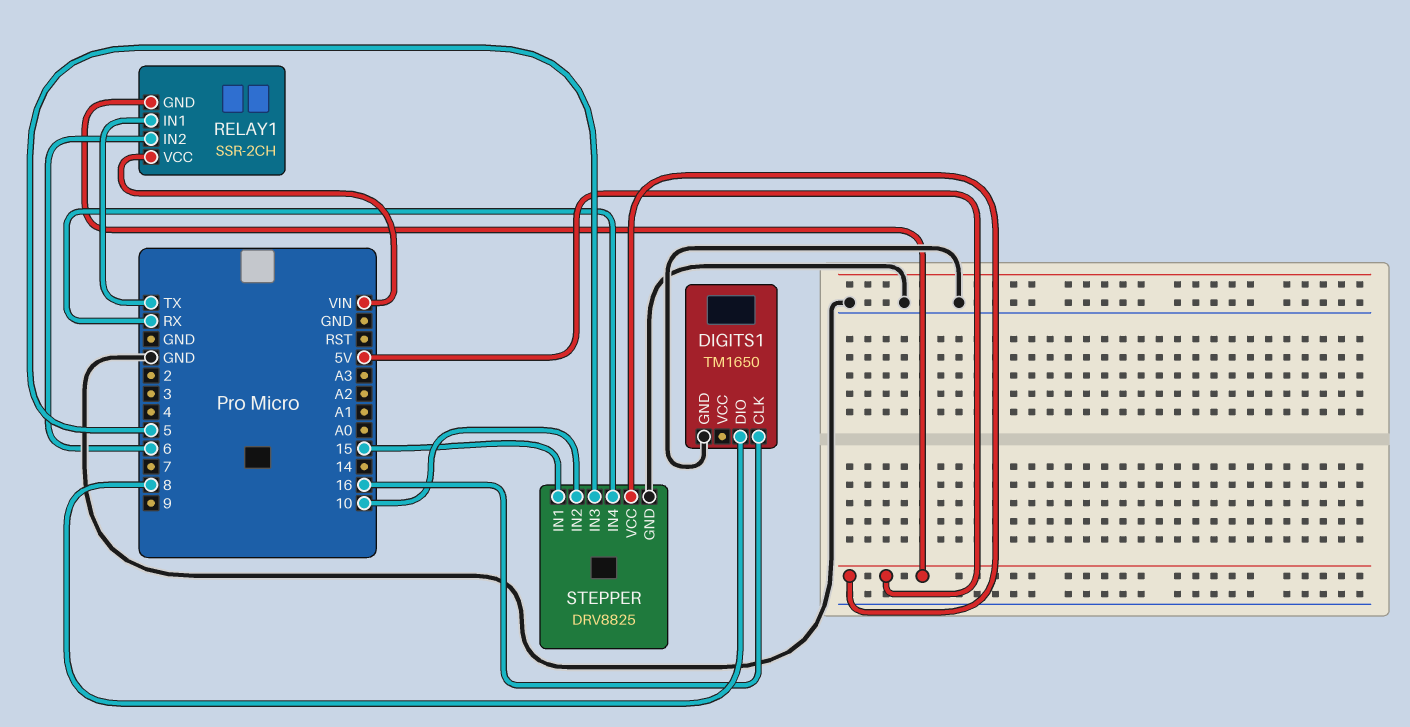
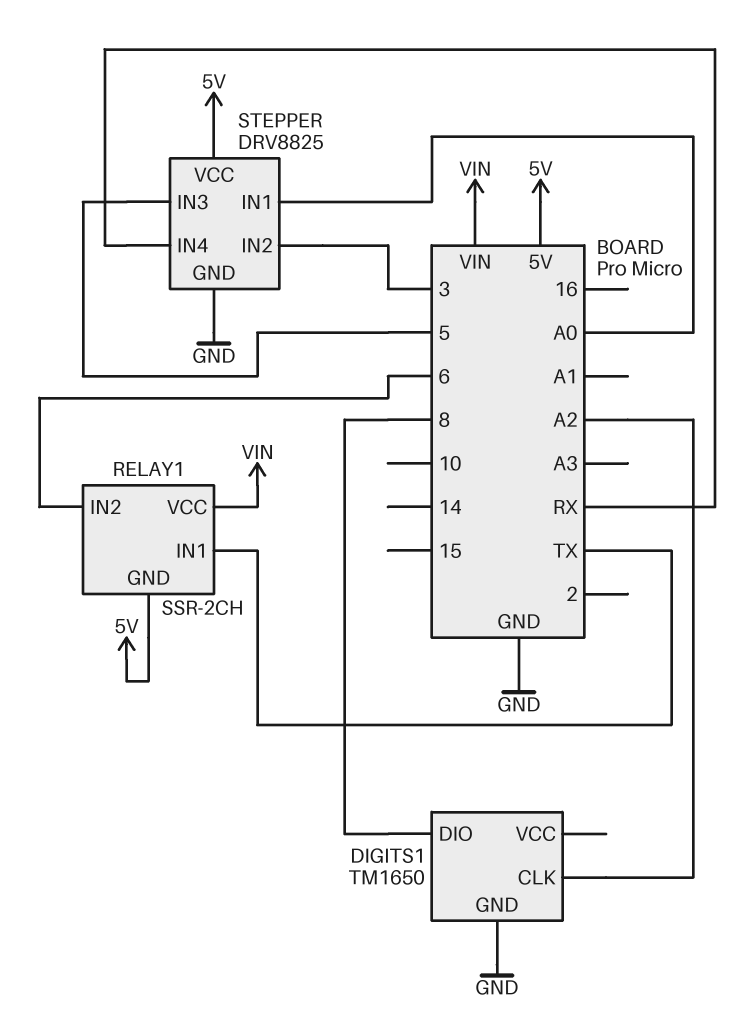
DIGITS1 pin CLK: 16 -> A2
STEPPER pin IN1: 15 -> A0
STEPPER pin IN2: 10 -> 3

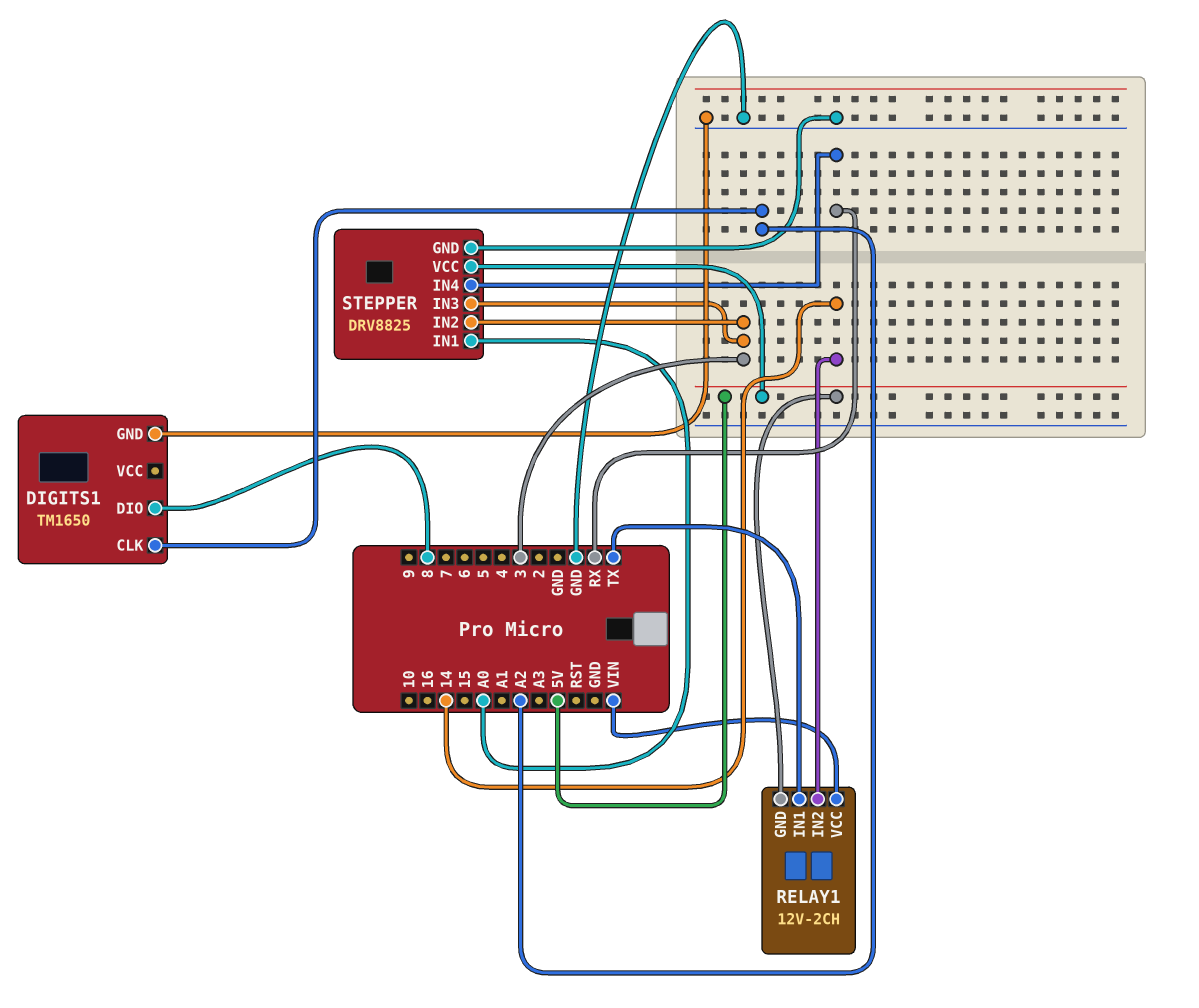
RELAY1: SSR-2CH -> 12V-2CH
RELAY1 pin IN2: 6 -> 14
STEPPER pin IN3: 5 -> 3

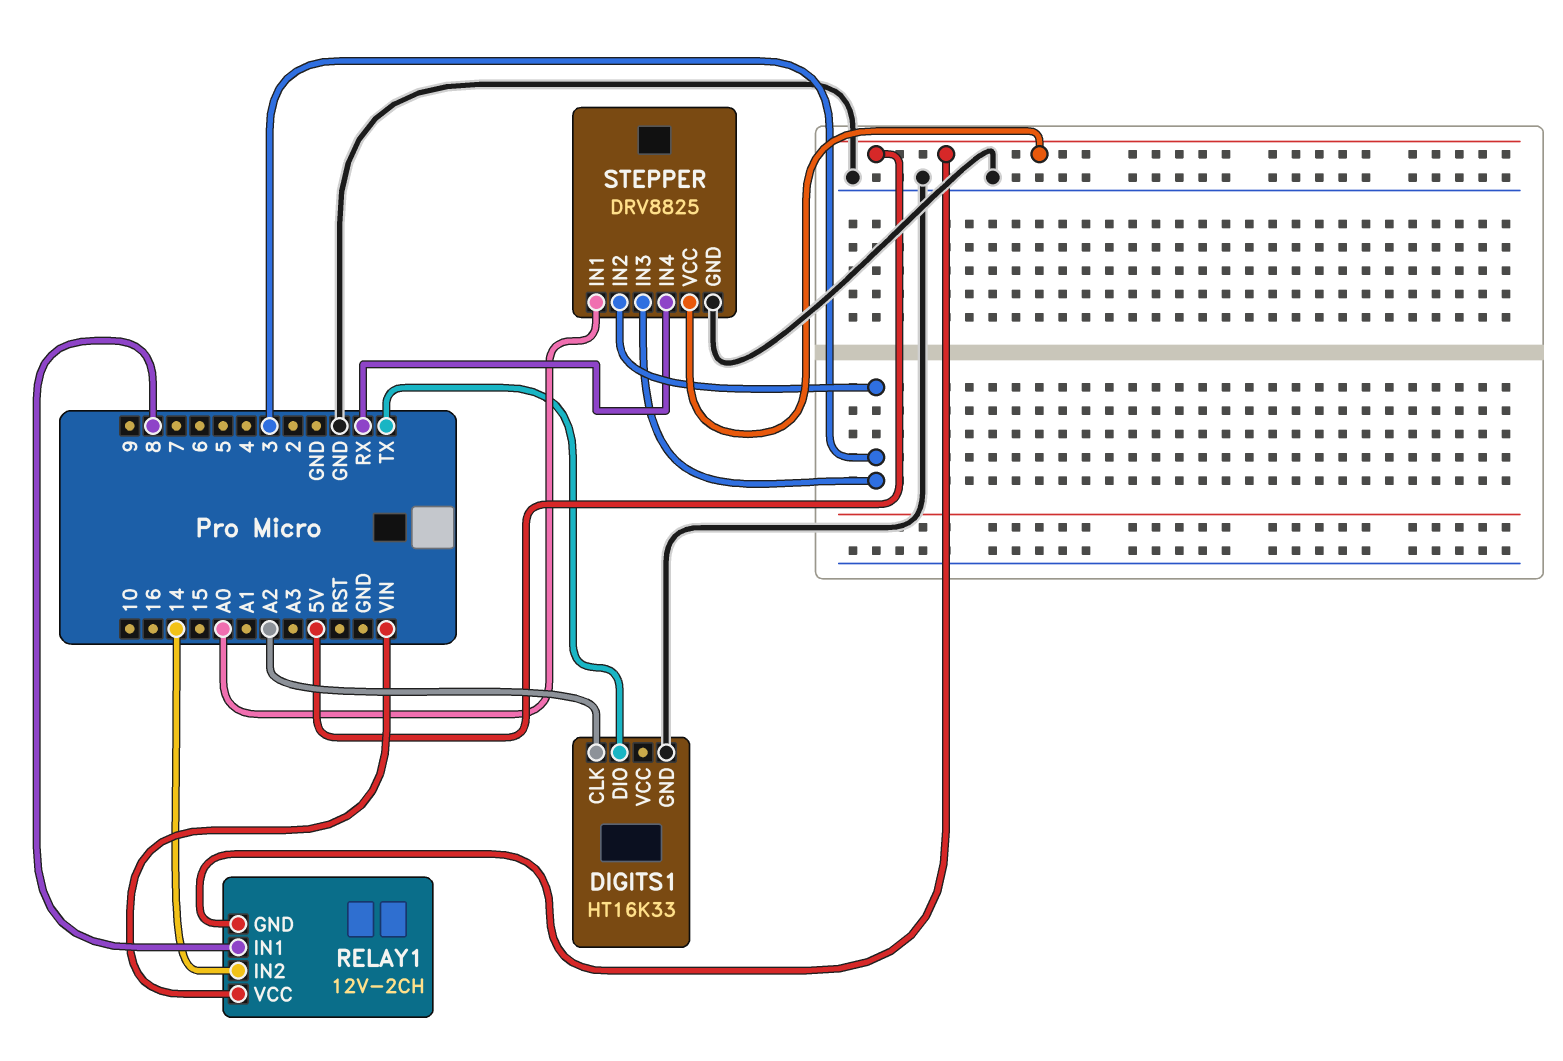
DIGITS1: TM1650 -> HT16K33
DIGITS1 pin DIO: 8 -> TX
RELAY1 pin IN1: TX -> 8

